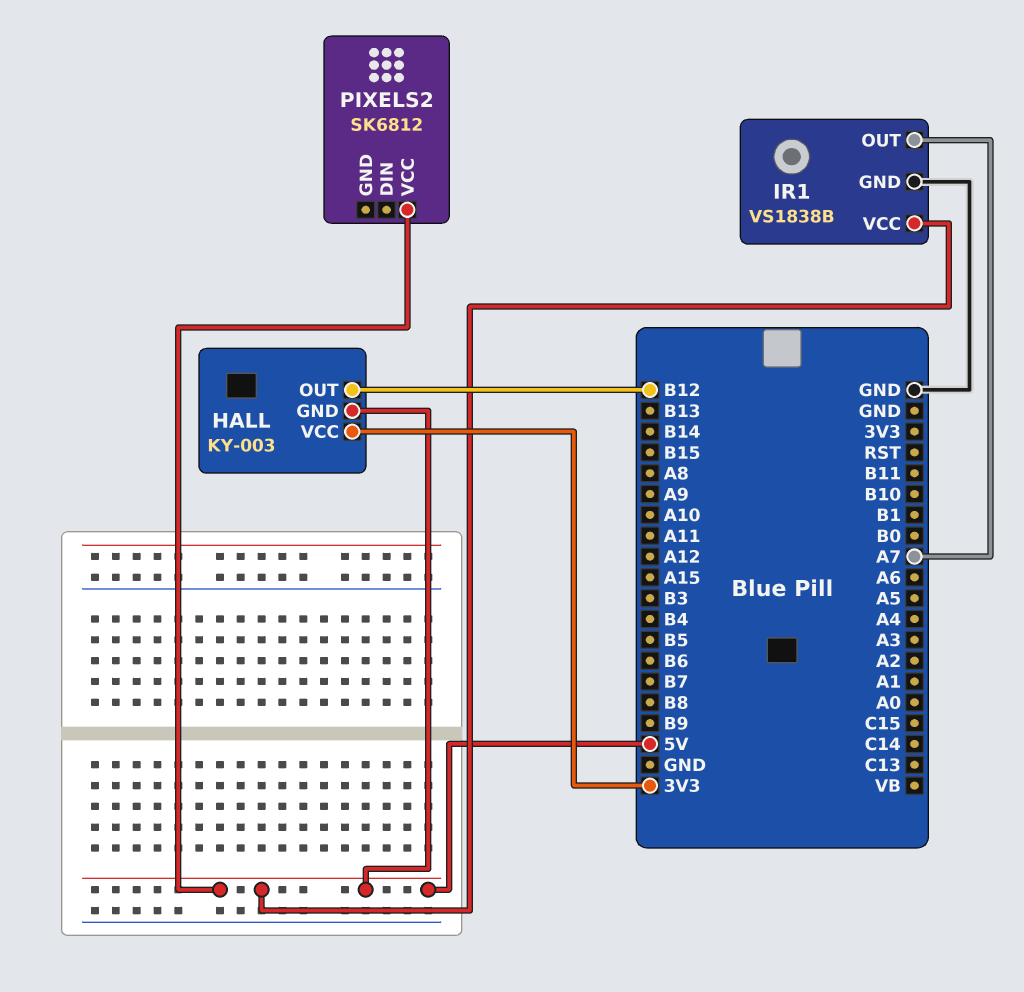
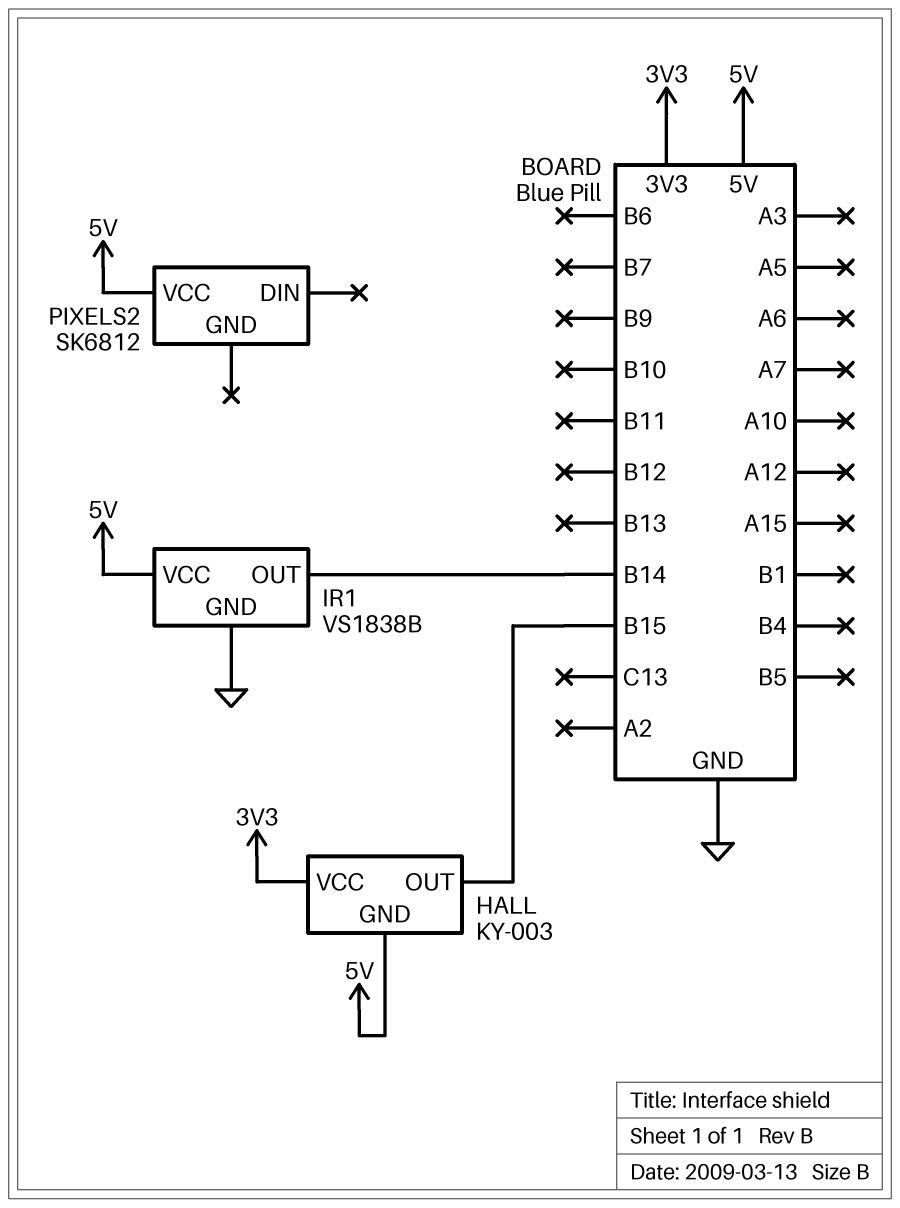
HALL pin OUT: B12 -> B15
IR1 pin OUT: A7 -> B14

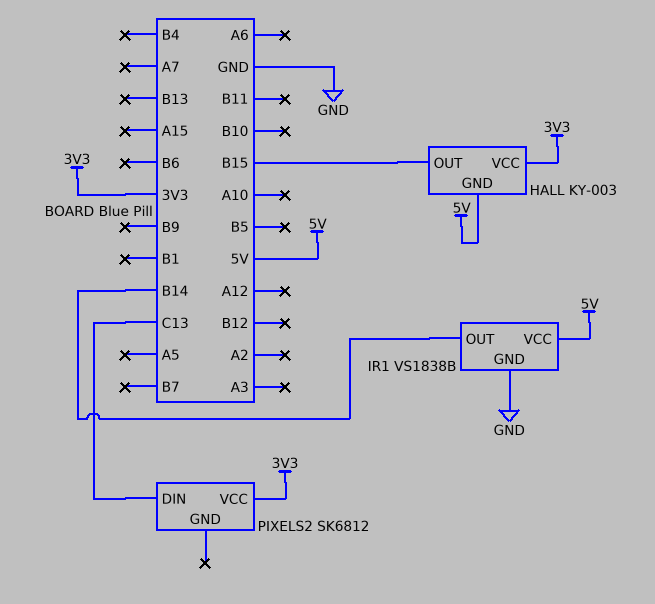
PIXELS2 pin DIN: none -> C13
PIXELS2 pin VCC: 5V -> 3V3

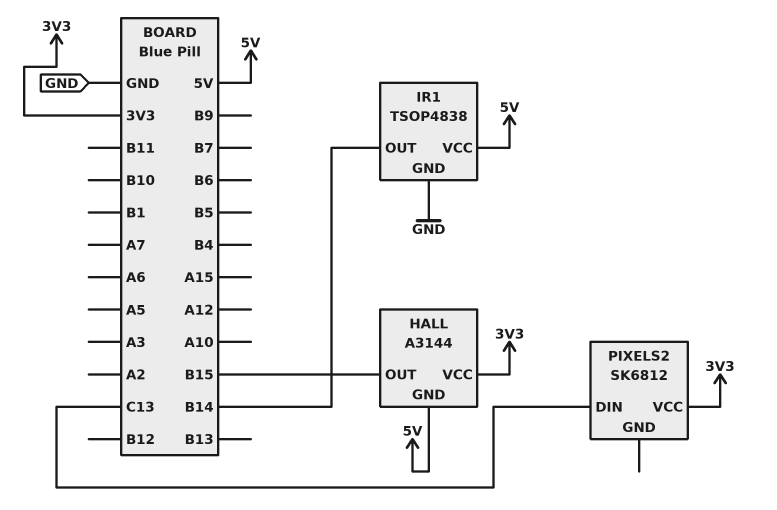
HALL: KY-003 -> A3144
IR1: VS1838B -> TSOP4838

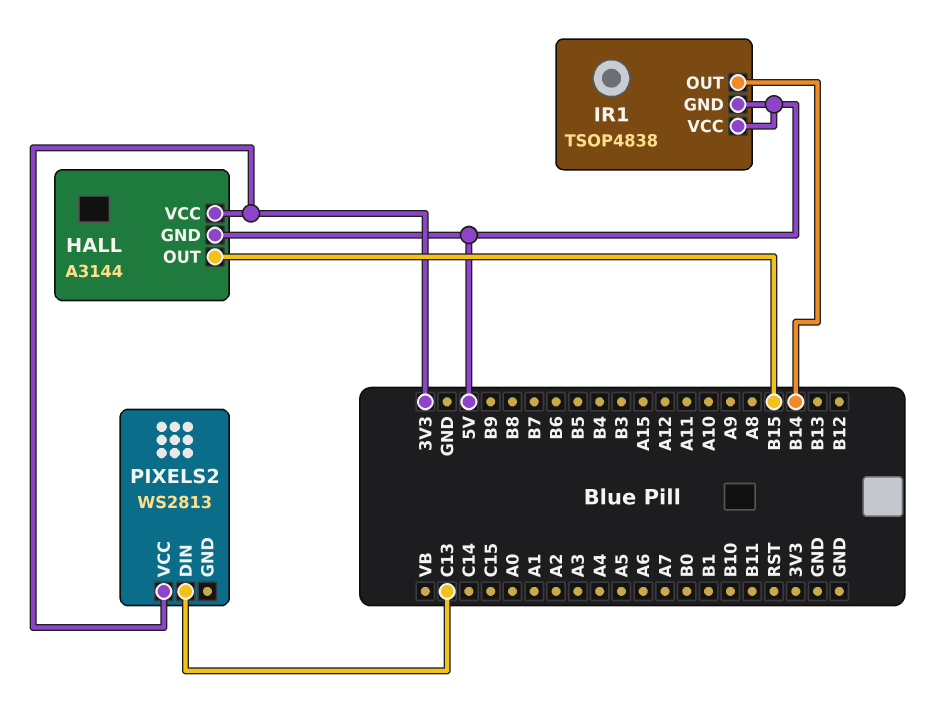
IR1 pin GND: GND -> 5V
PIXELS2: SK6812 -> WS2813

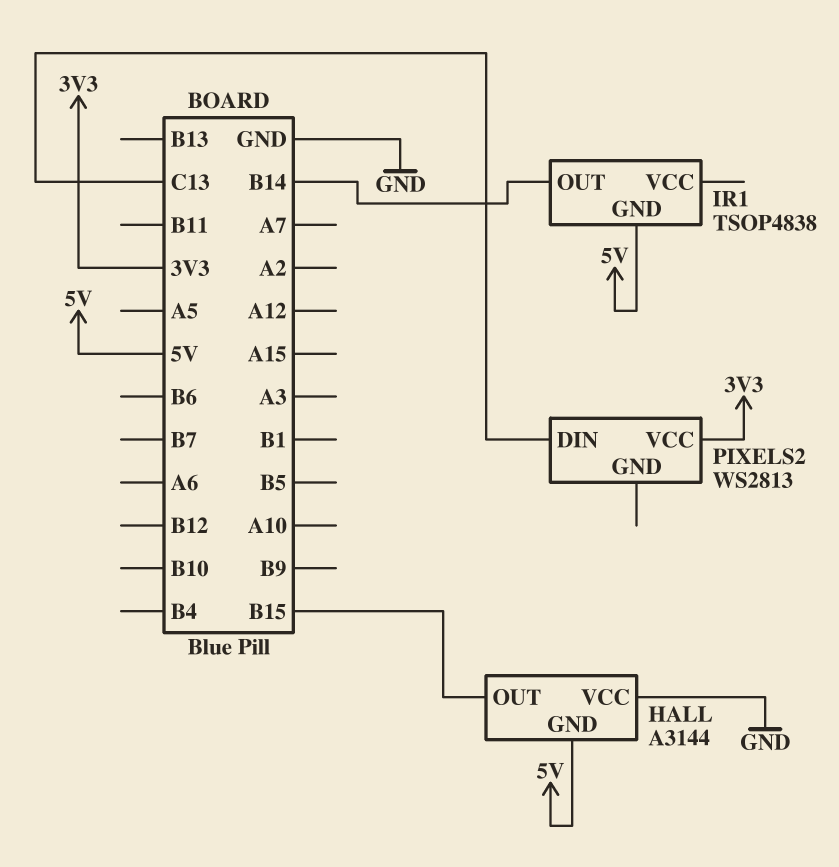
HALL pin VCC: 3V3 -> GND
IR1 pin VCC: 5V -> none

